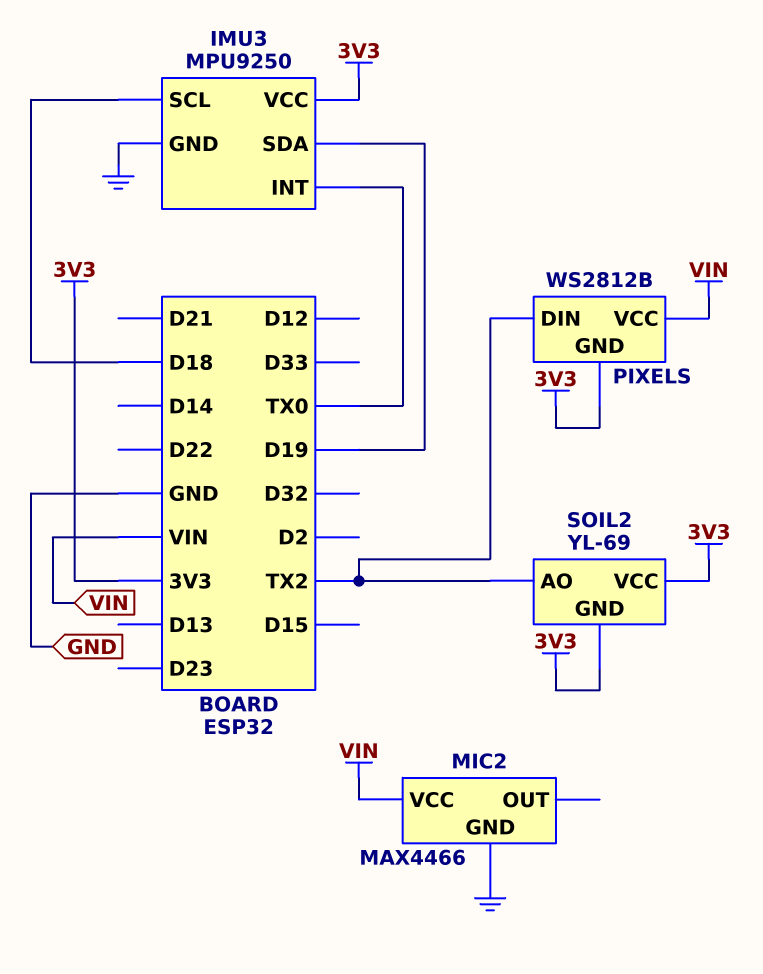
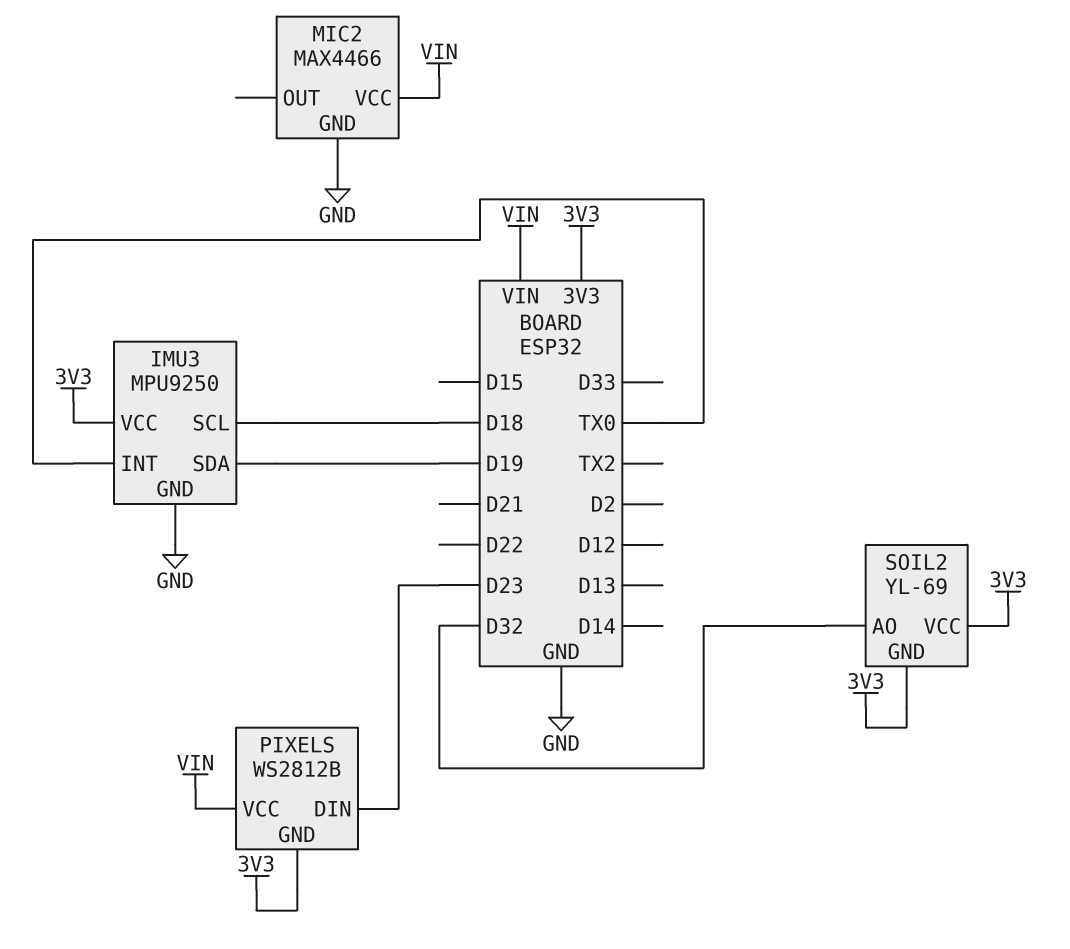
PIXELS pin DIN: TX2 -> D23
SOIL2 pin AO: TX2 -> D32

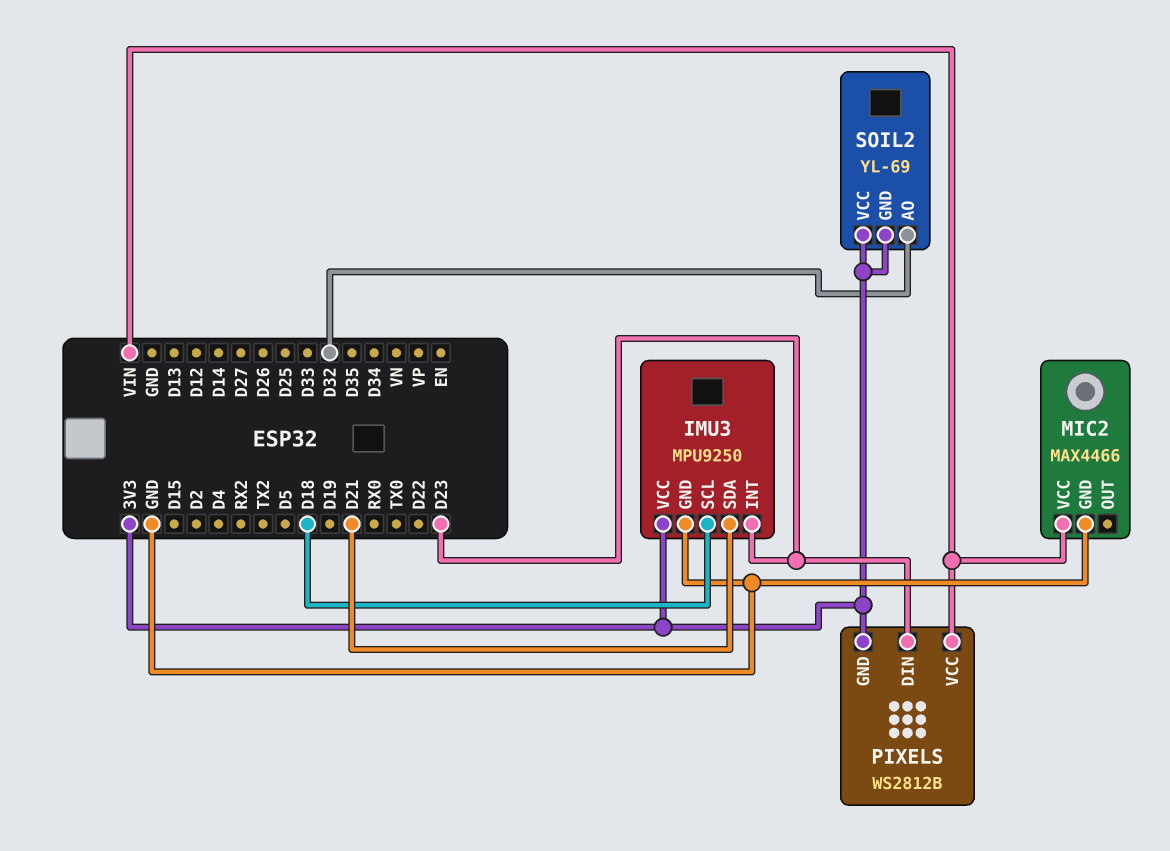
IMU3 pin INT: TX0 -> D23
IMU3 pin SDA: D19 -> D21

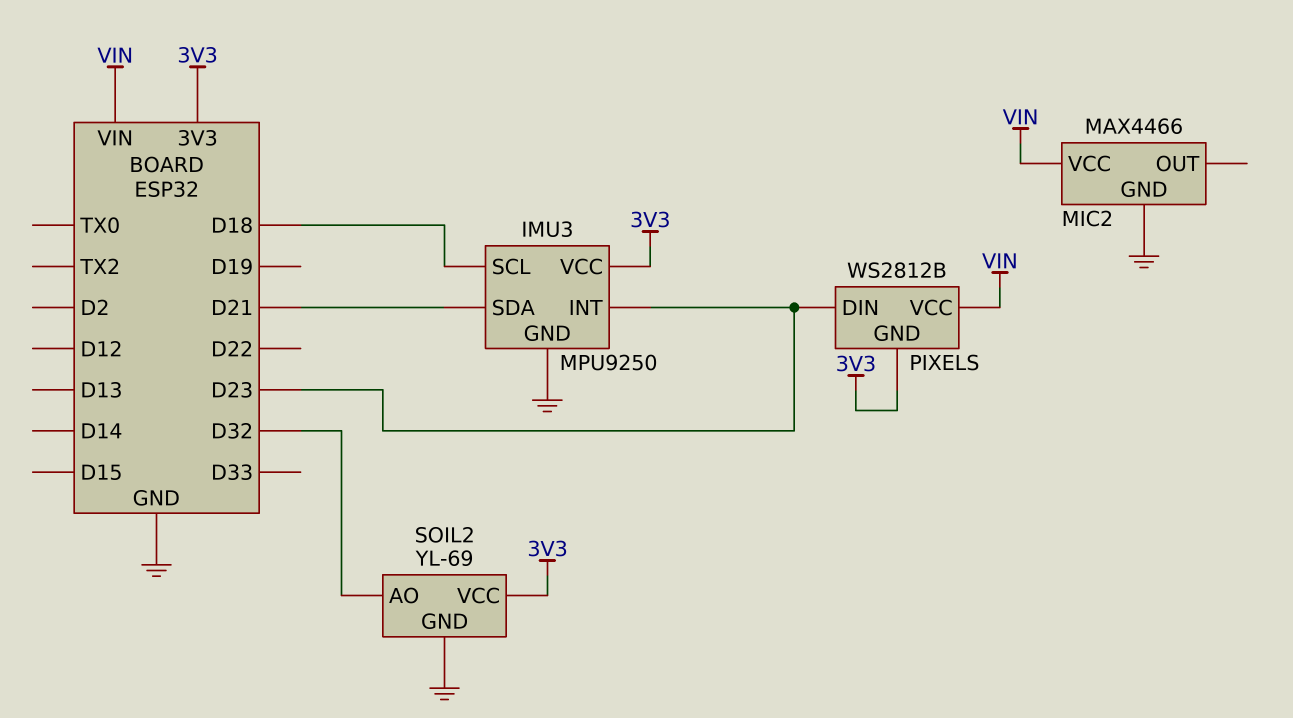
SOIL2 pin GND: 3V3 -> GND

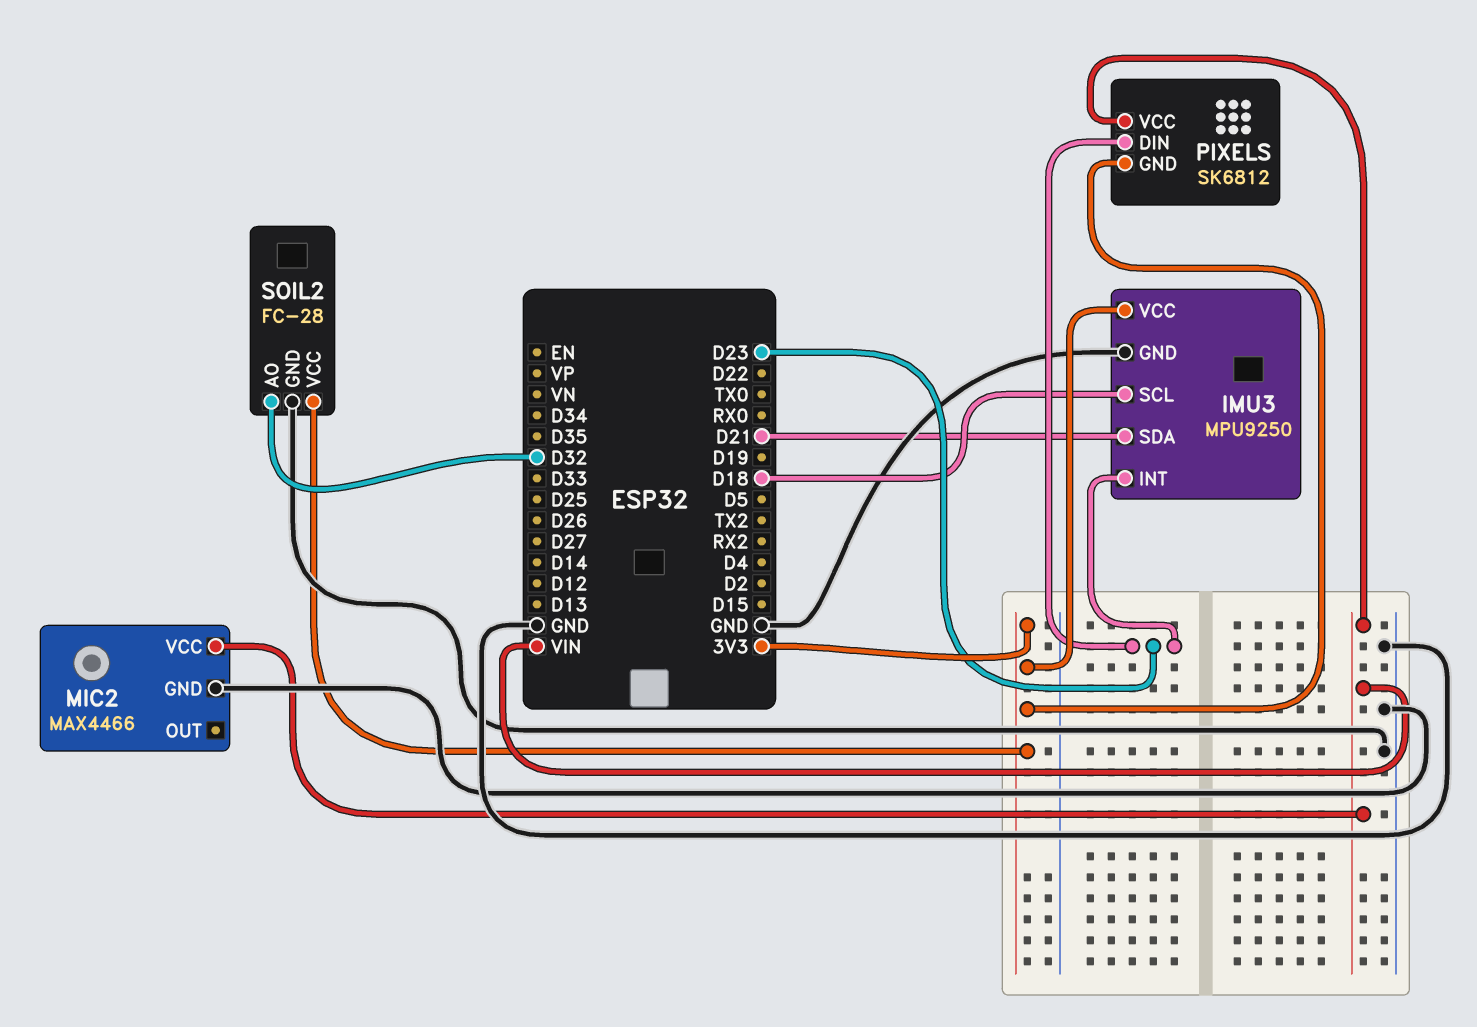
PIXELS: WS2812B -> SK6812
SOIL2: YL-69 -> FC-28

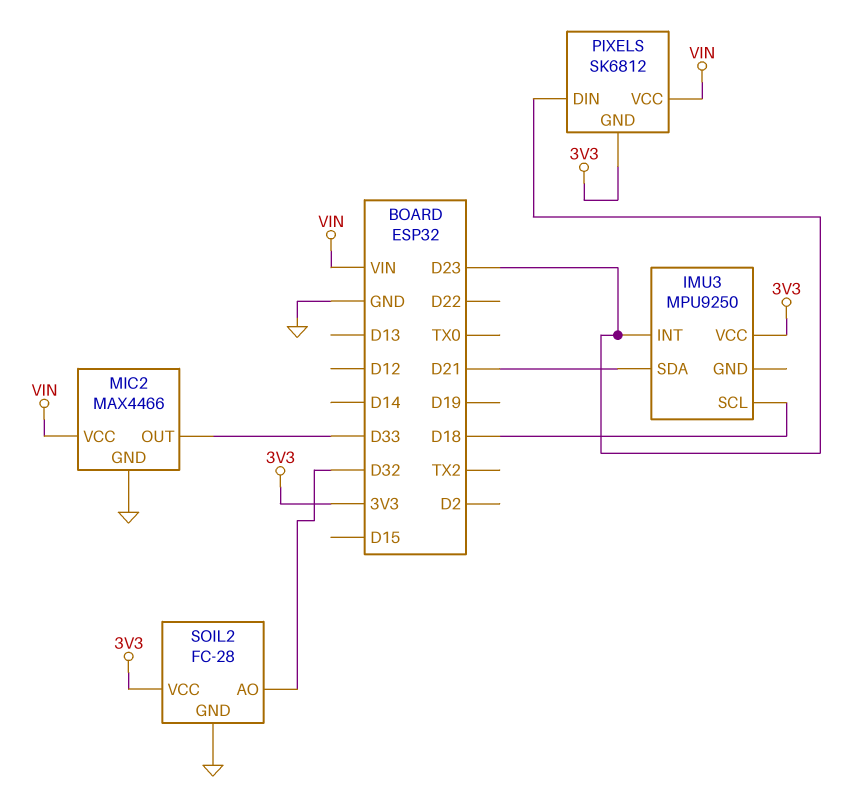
IMU3 pin GND: GND -> none
MIC2 pin OUT: none -> D33

